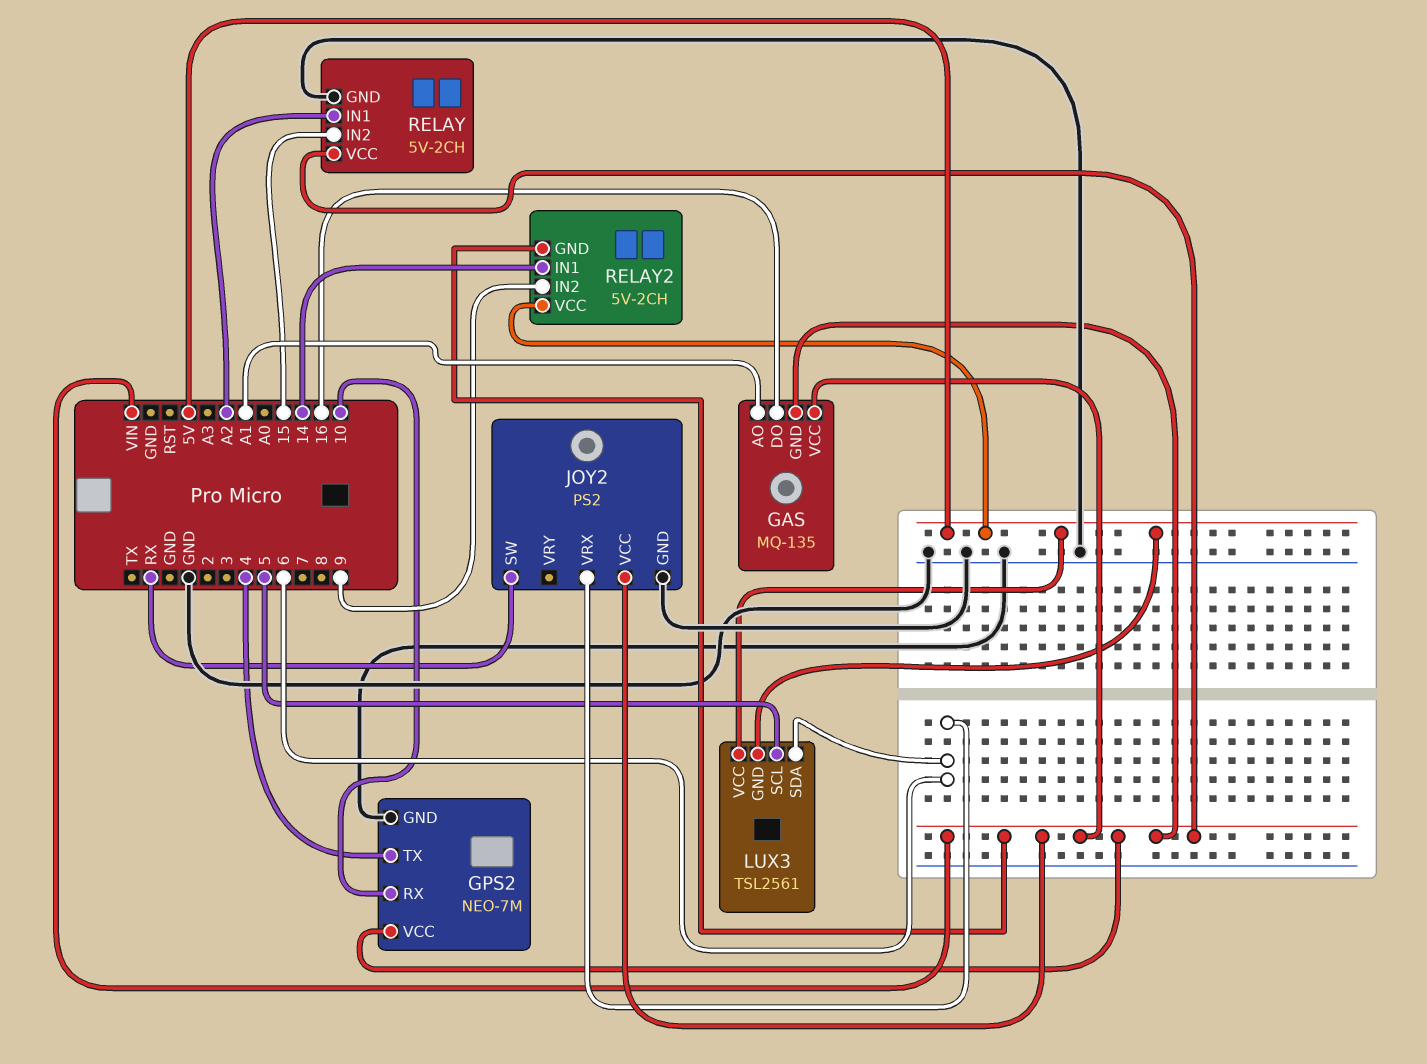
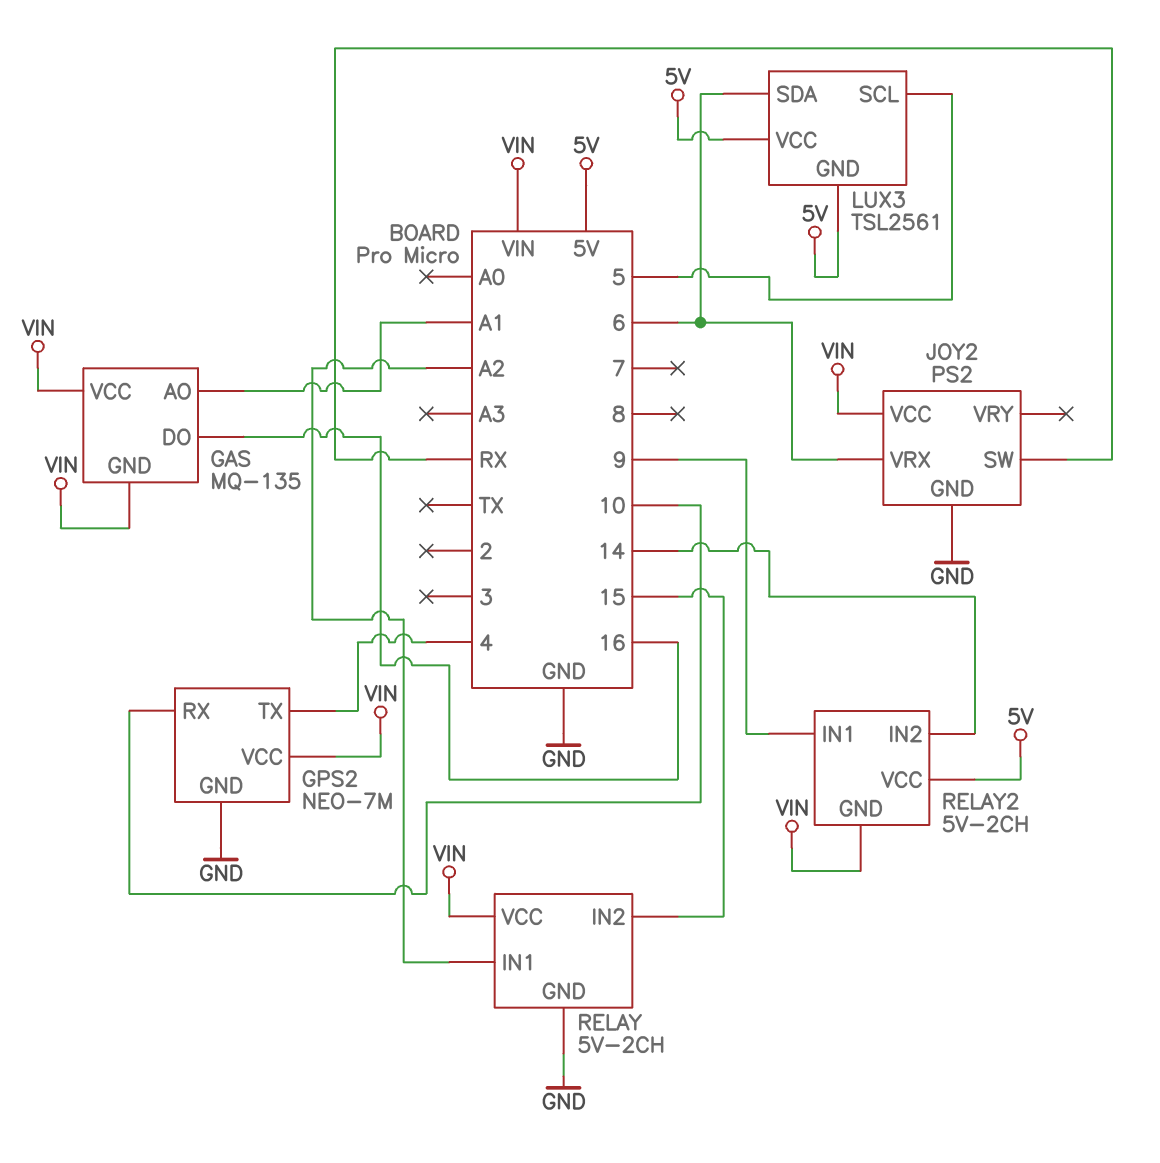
RELAY2 pin IN1: 14 -> 9
RELAY2 pin IN2: 9 -> 14

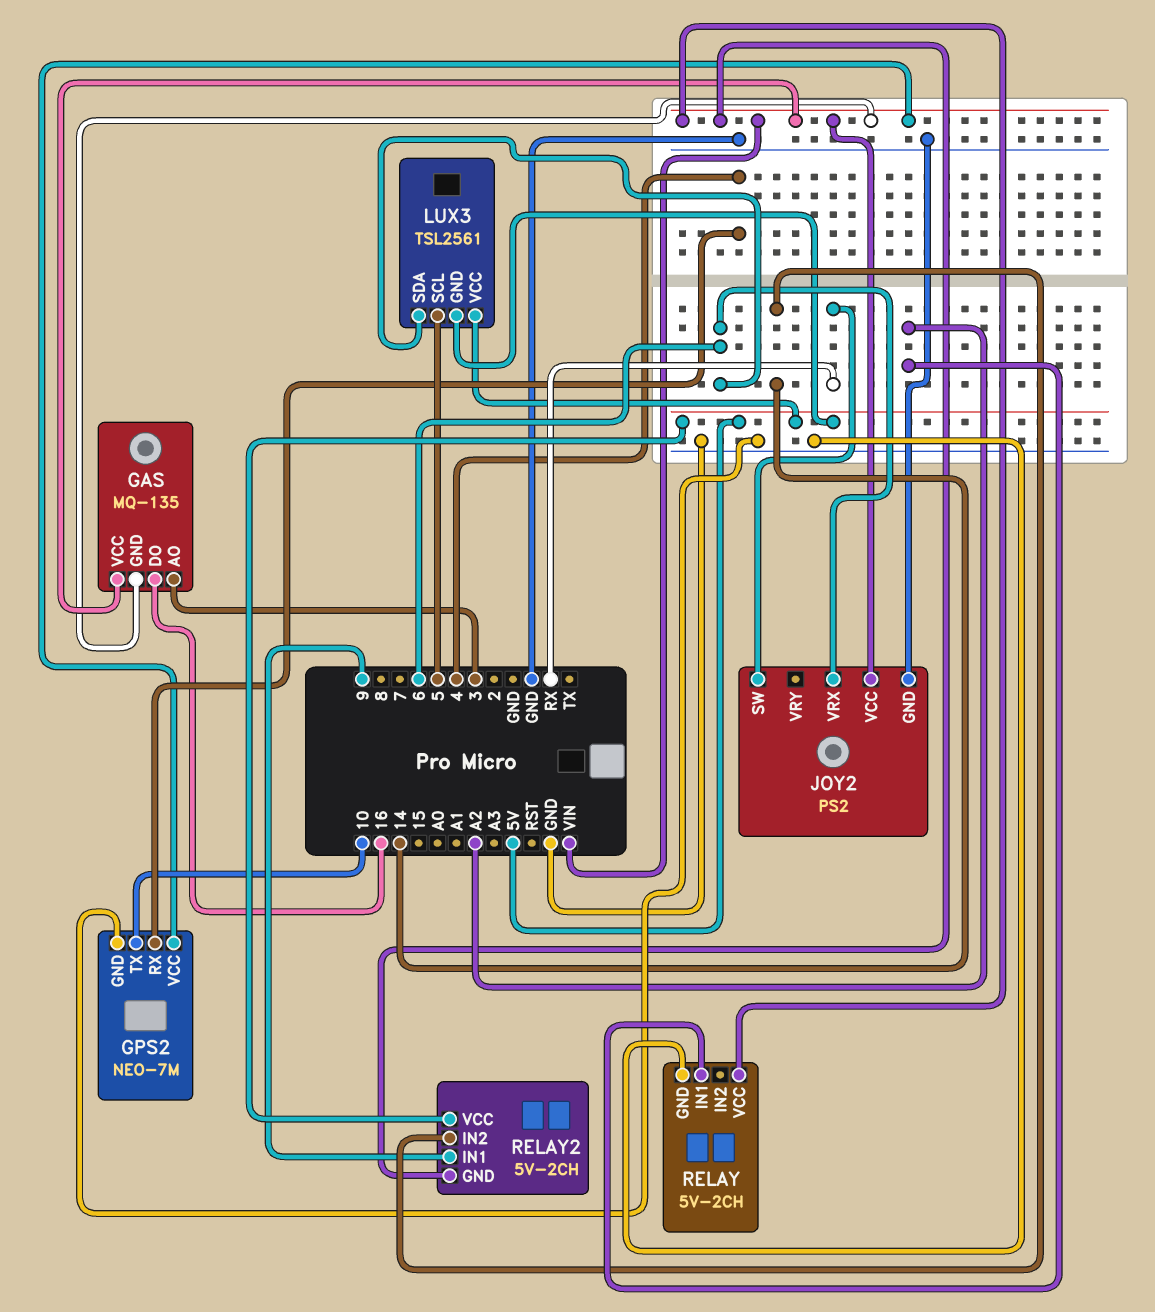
GAS pin AO: A1 -> 3
GPS2 pin RX: 10 -> 4
GPS2 pin TX: 4 -> 10
RELAY pin IN2: 15 -> none

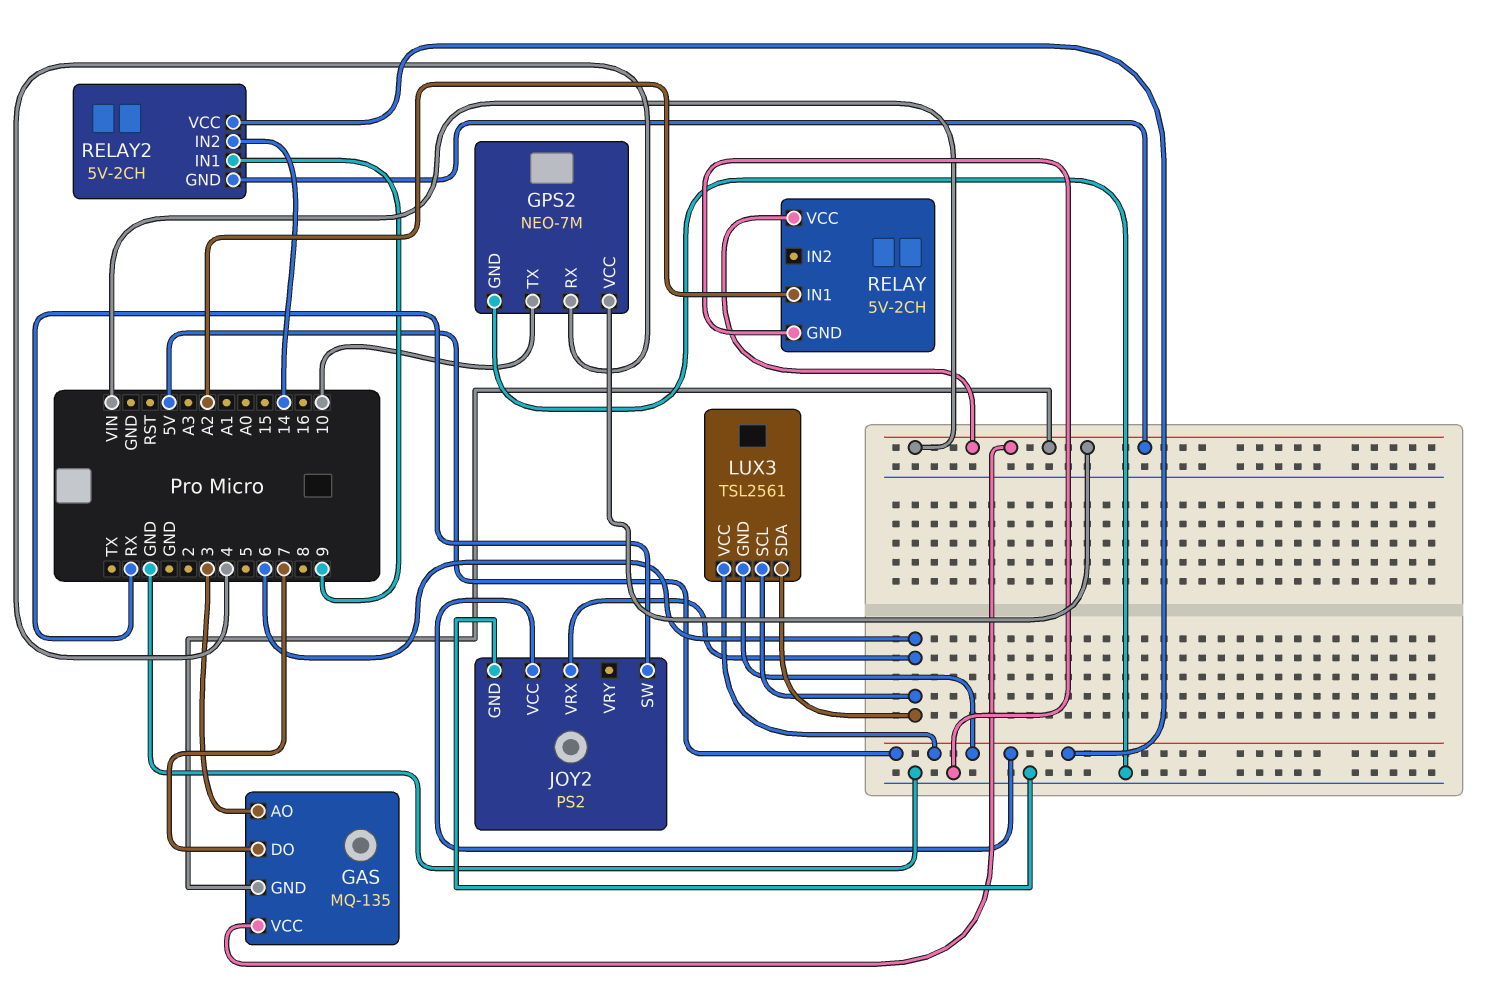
GAS pin DO: 16 -> 7
JOY2 pin VCC: VIN -> 5V
LUX3 pin SCL: 5 -> 6

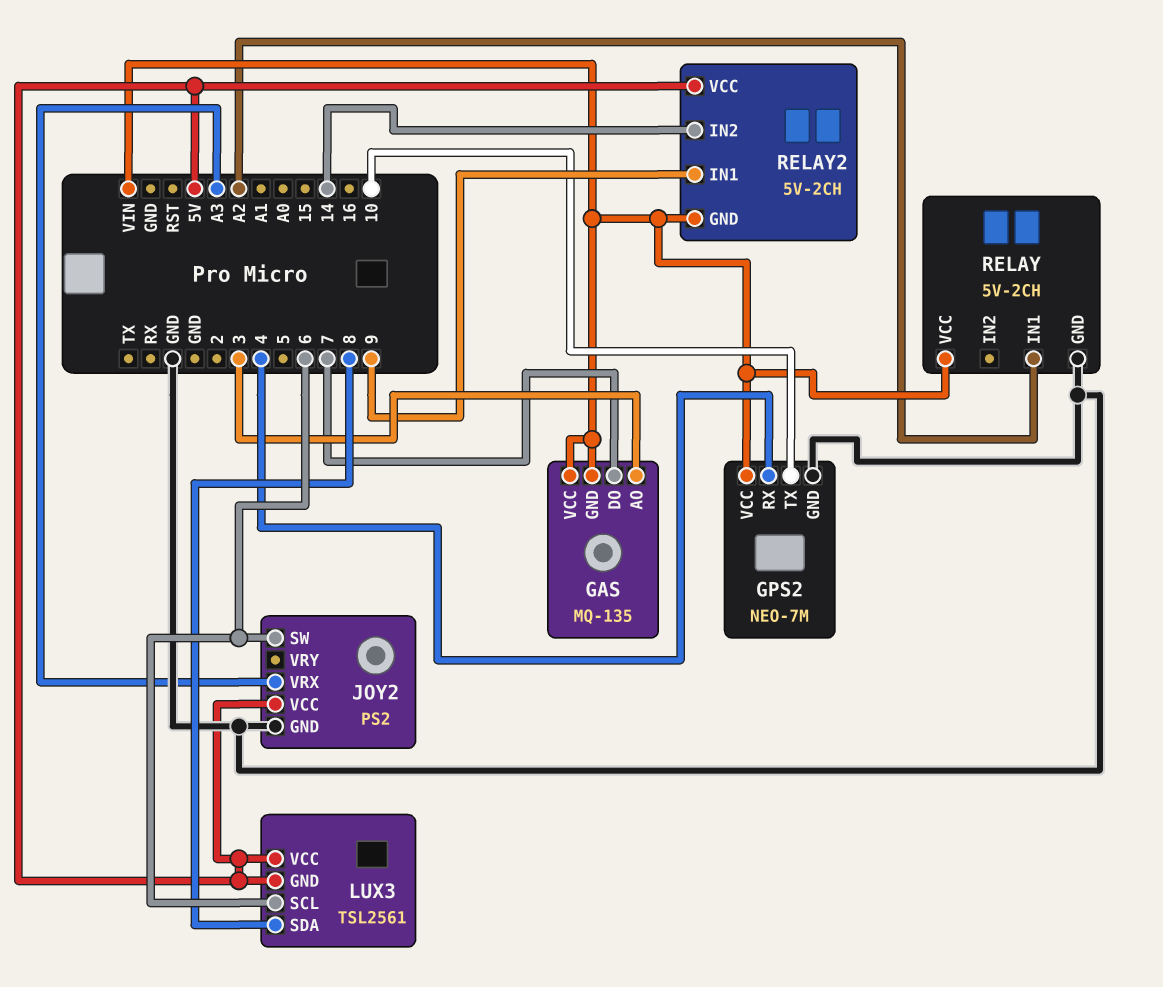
JOY2 pin SW: RX -> 6
JOY2 pin VRX: 6 -> A3
LUX3 pin SDA: 6 -> 8

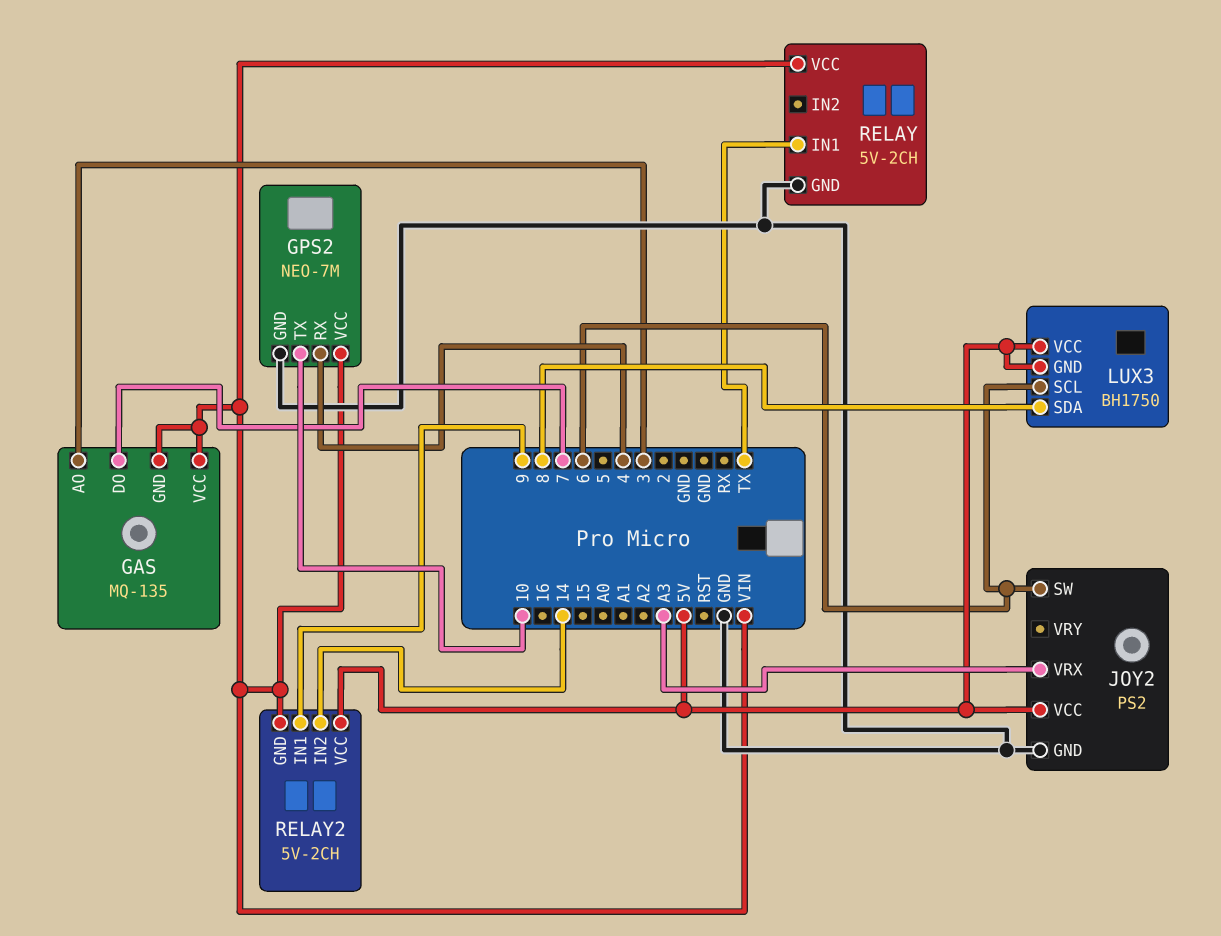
LUX3: TSL2561 -> BH1750
RELAY pin IN1: A2 -> TX

